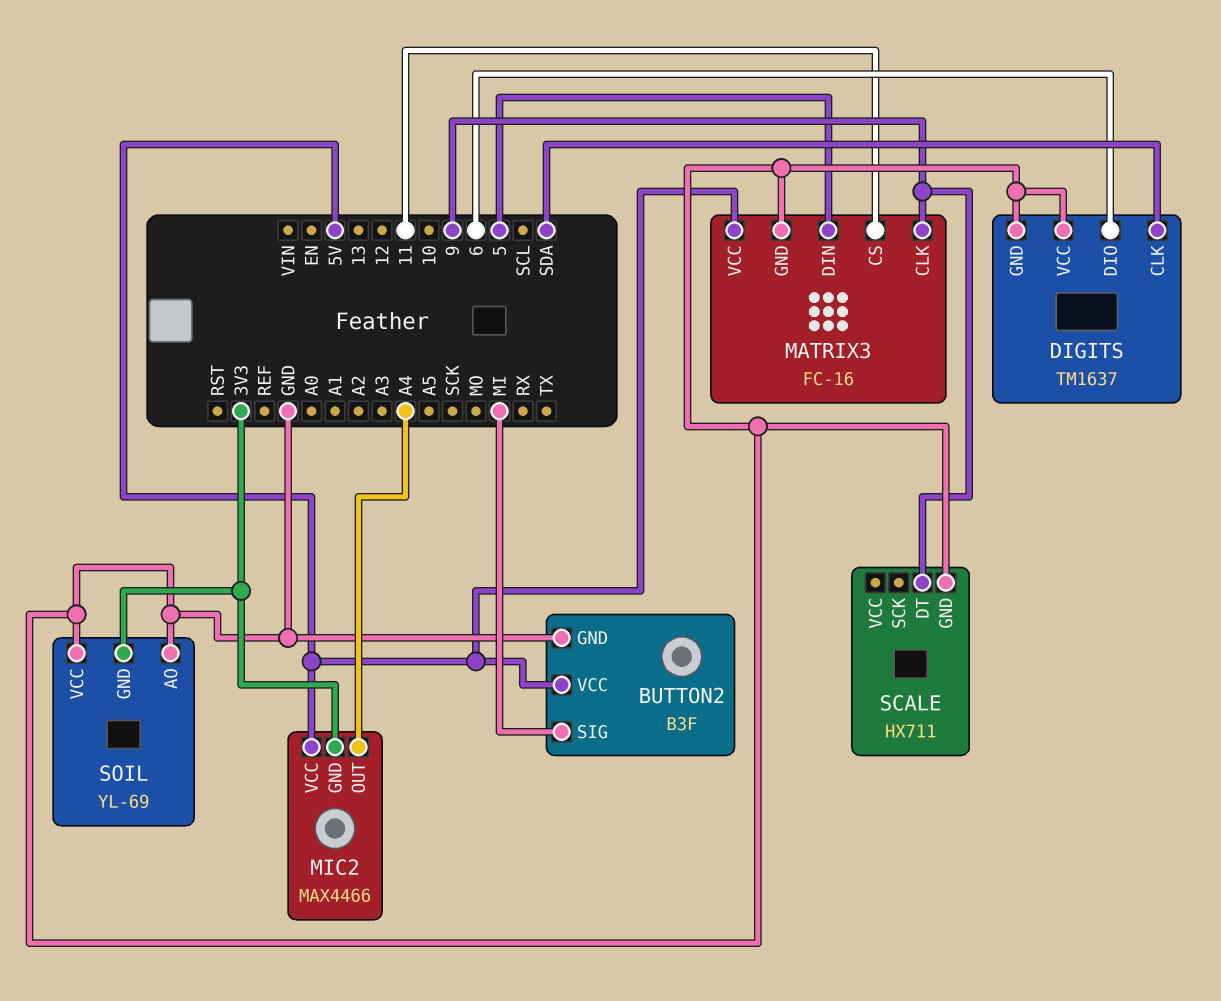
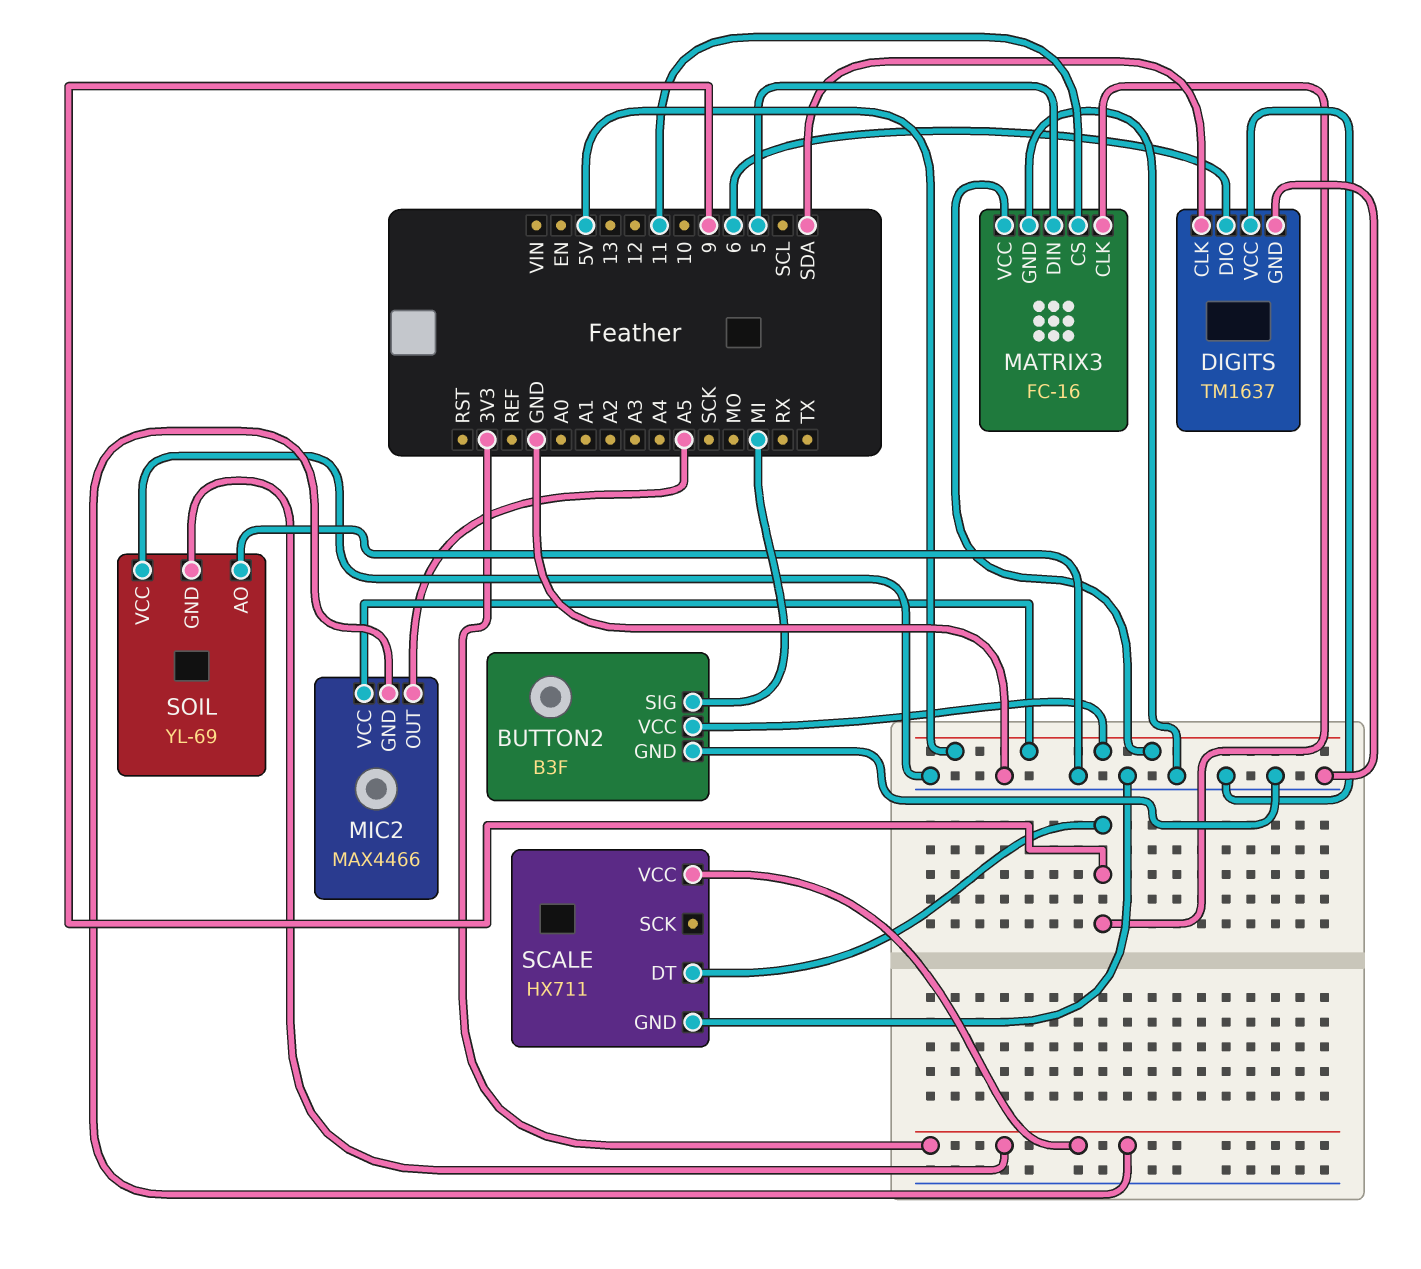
MIC2 pin OUT: A4 -> A5
SCALE pin VCC: none -> 3V3

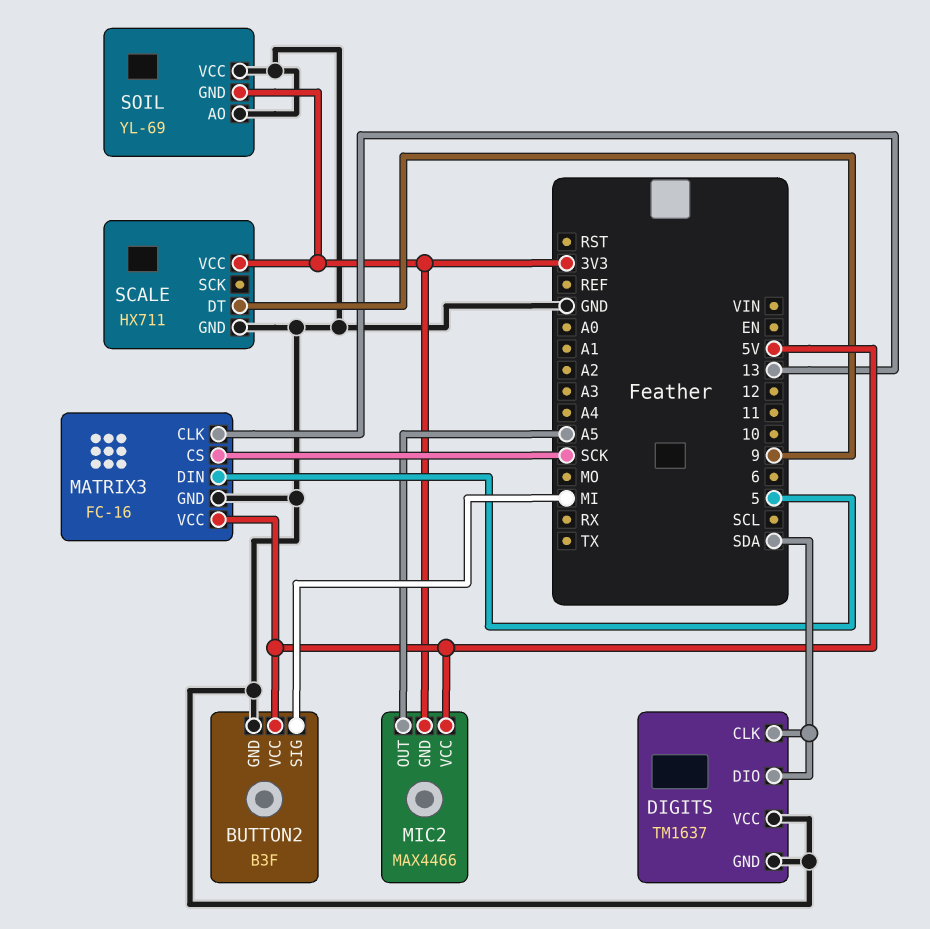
DIGITS pin DIO: 6 -> SDA
MATRIX3 pin CLK: 9 -> 13
MATRIX3 pin CS: 11 -> SCK

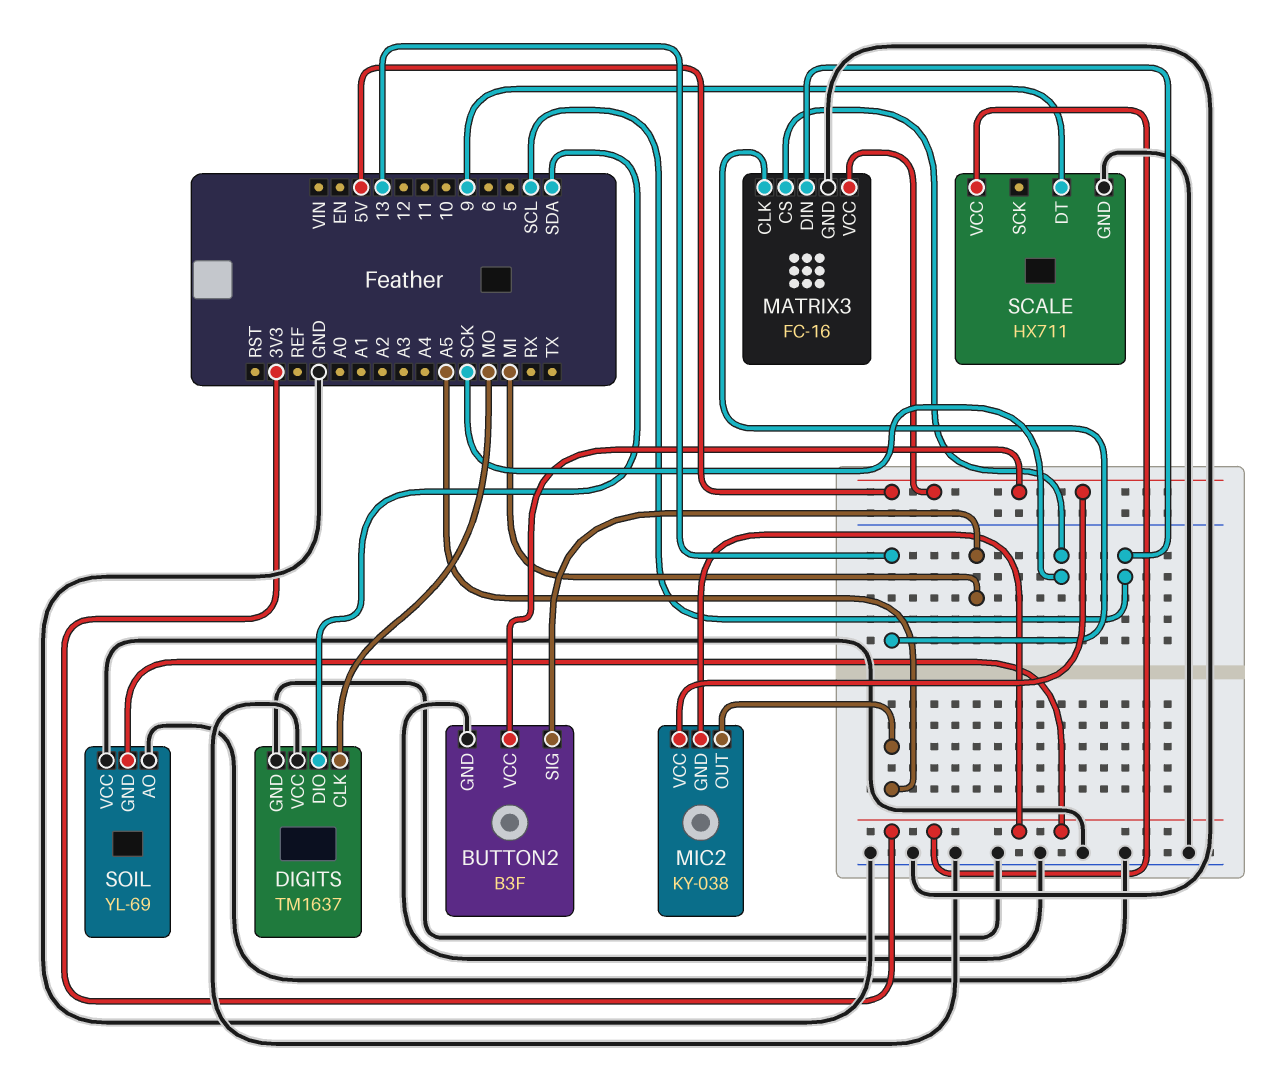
DIGITS pin CLK: SDA -> MO
MATRIX3 pin DIN: 5 -> SCL
MIC2: MAX4466 -> KY-038

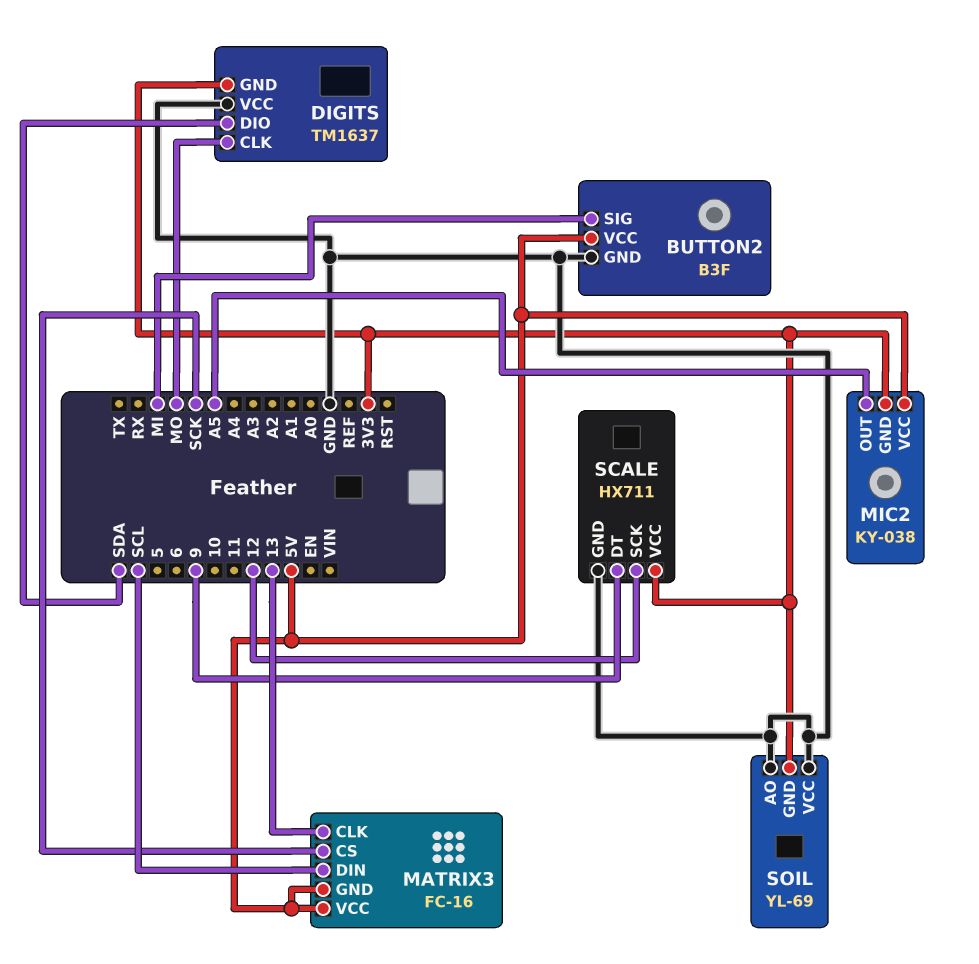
DIGITS pin GND: GND -> 3V3
MATRIX3 pin GND: GND -> 5V
SCALE pin SCK: none -> 12

